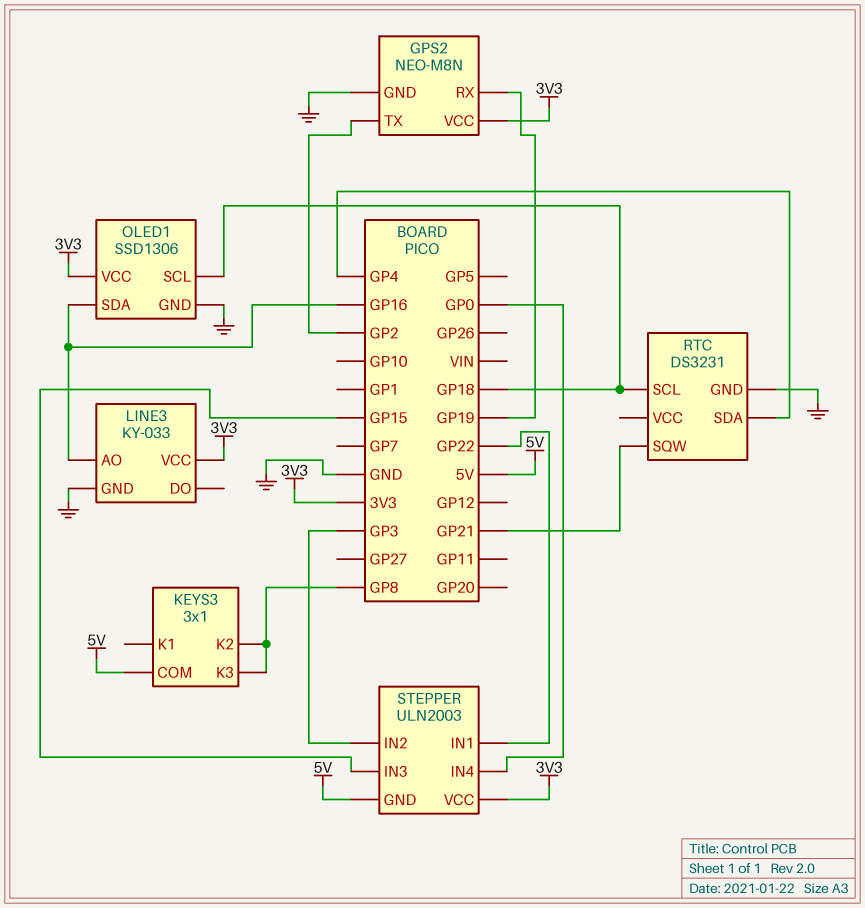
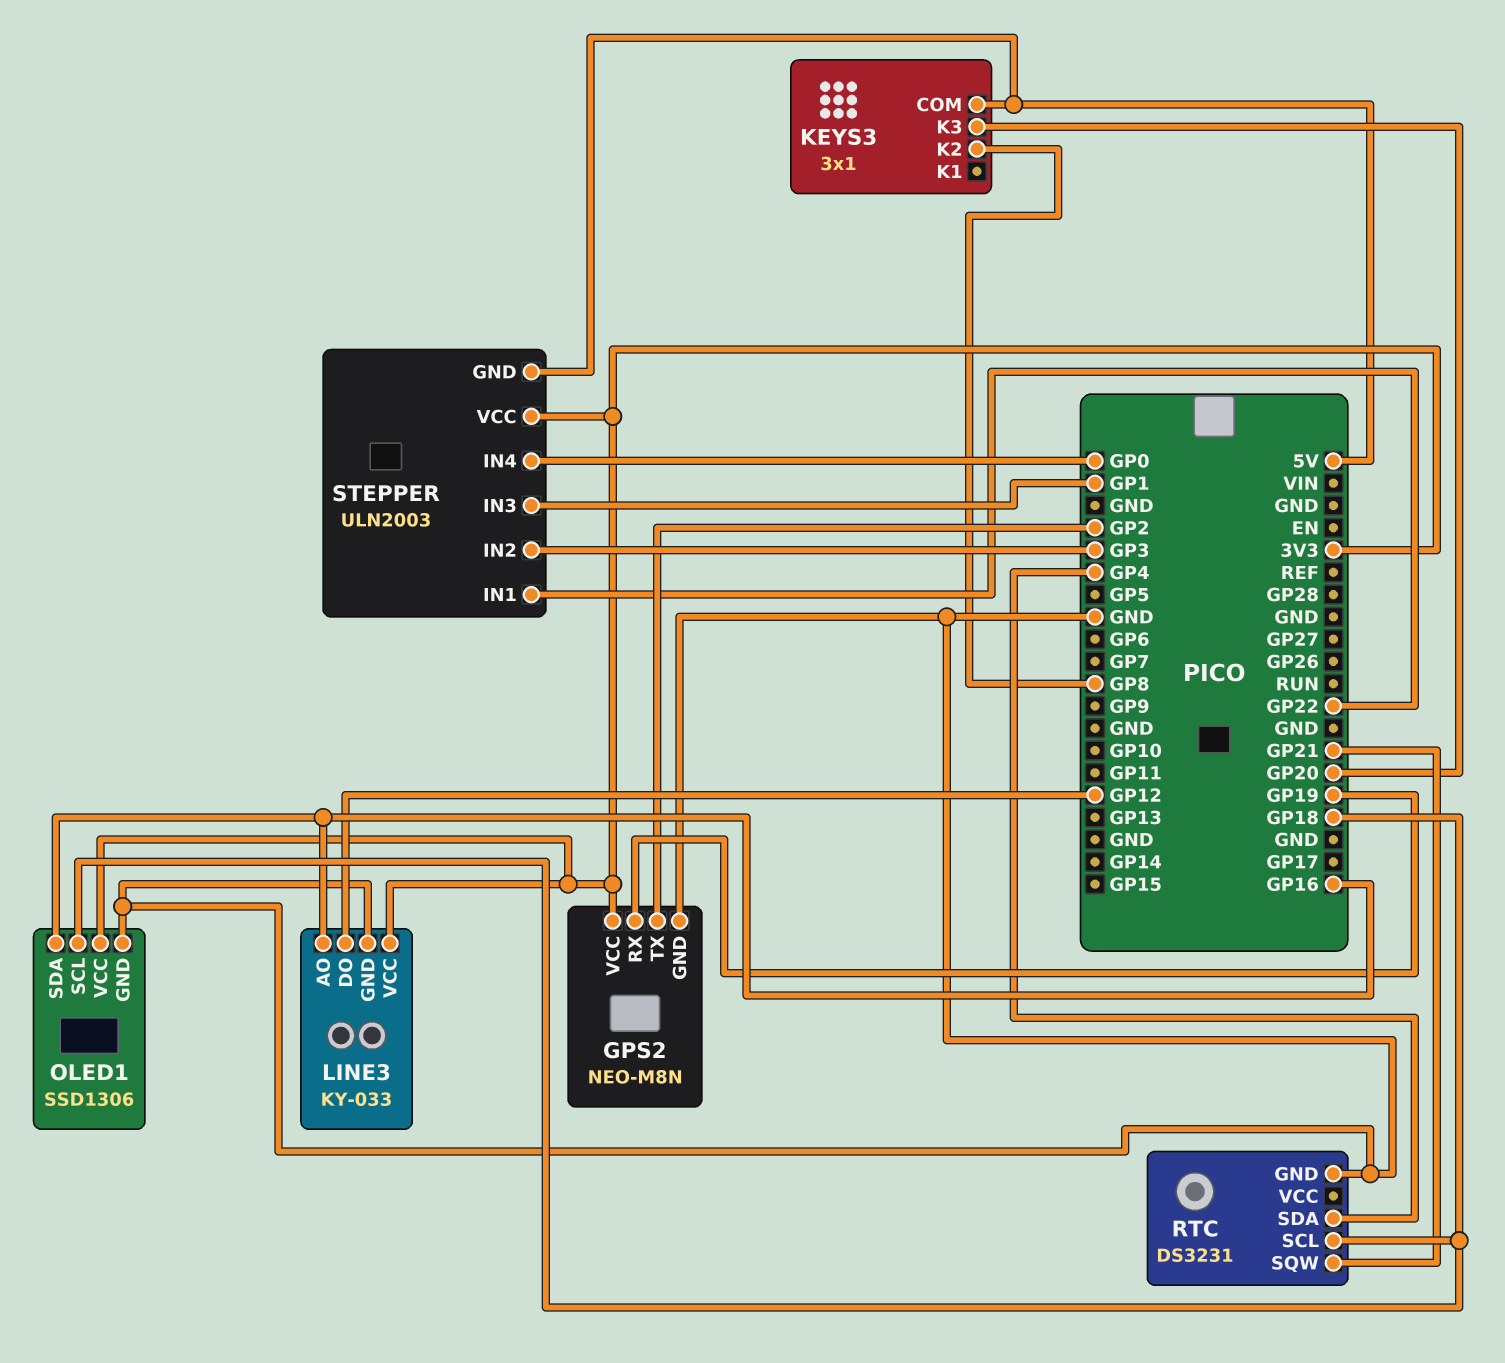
KEYS3 pin K3: GP8 -> GP20
LINE3 pin DO: none -> GP12
STEPPER pin IN3: GP15 -> GP1

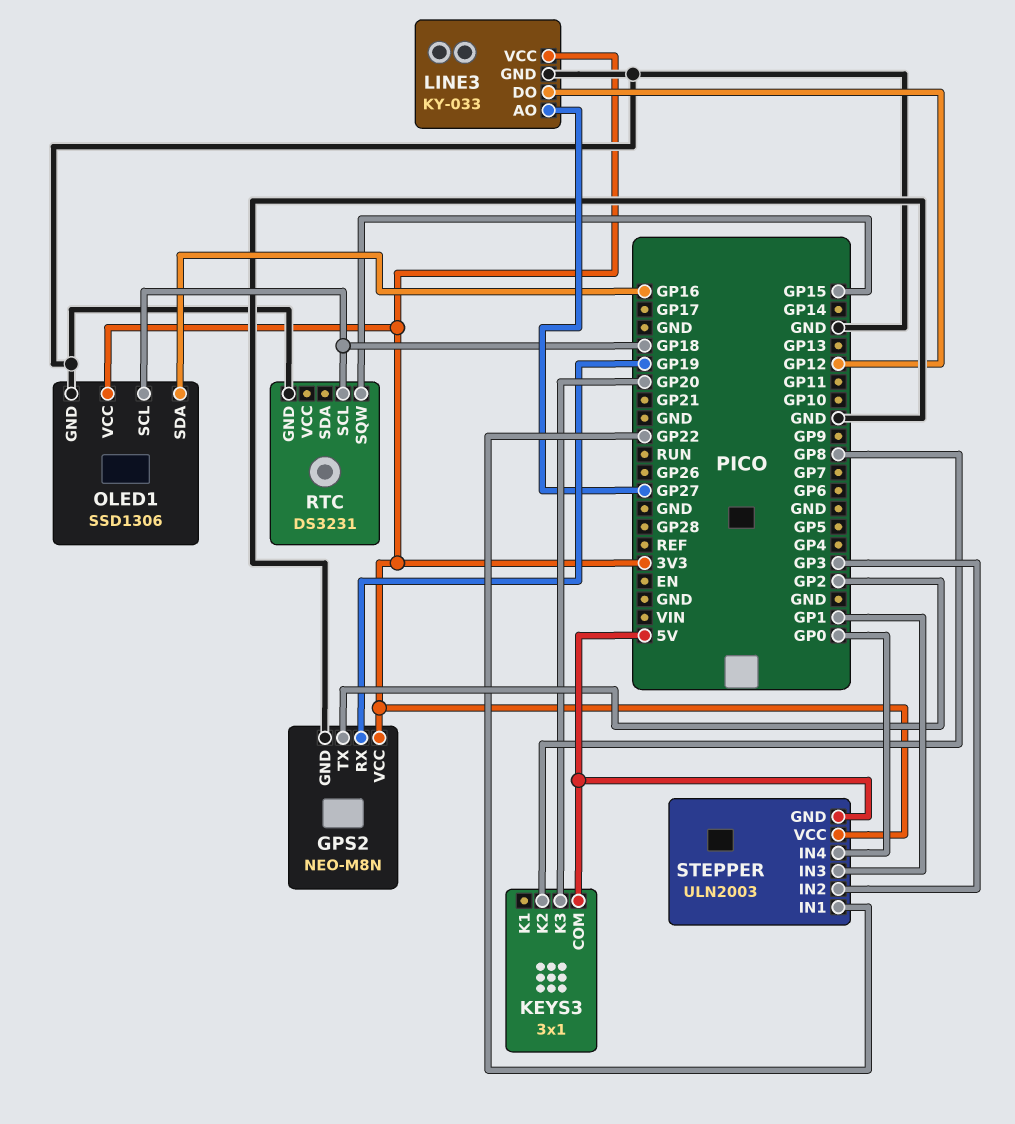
LINE3 pin AO: GP16 -> GP27
RTC pin SDA: GP4 -> none
RTC pin SQW: GP21 -> GP15

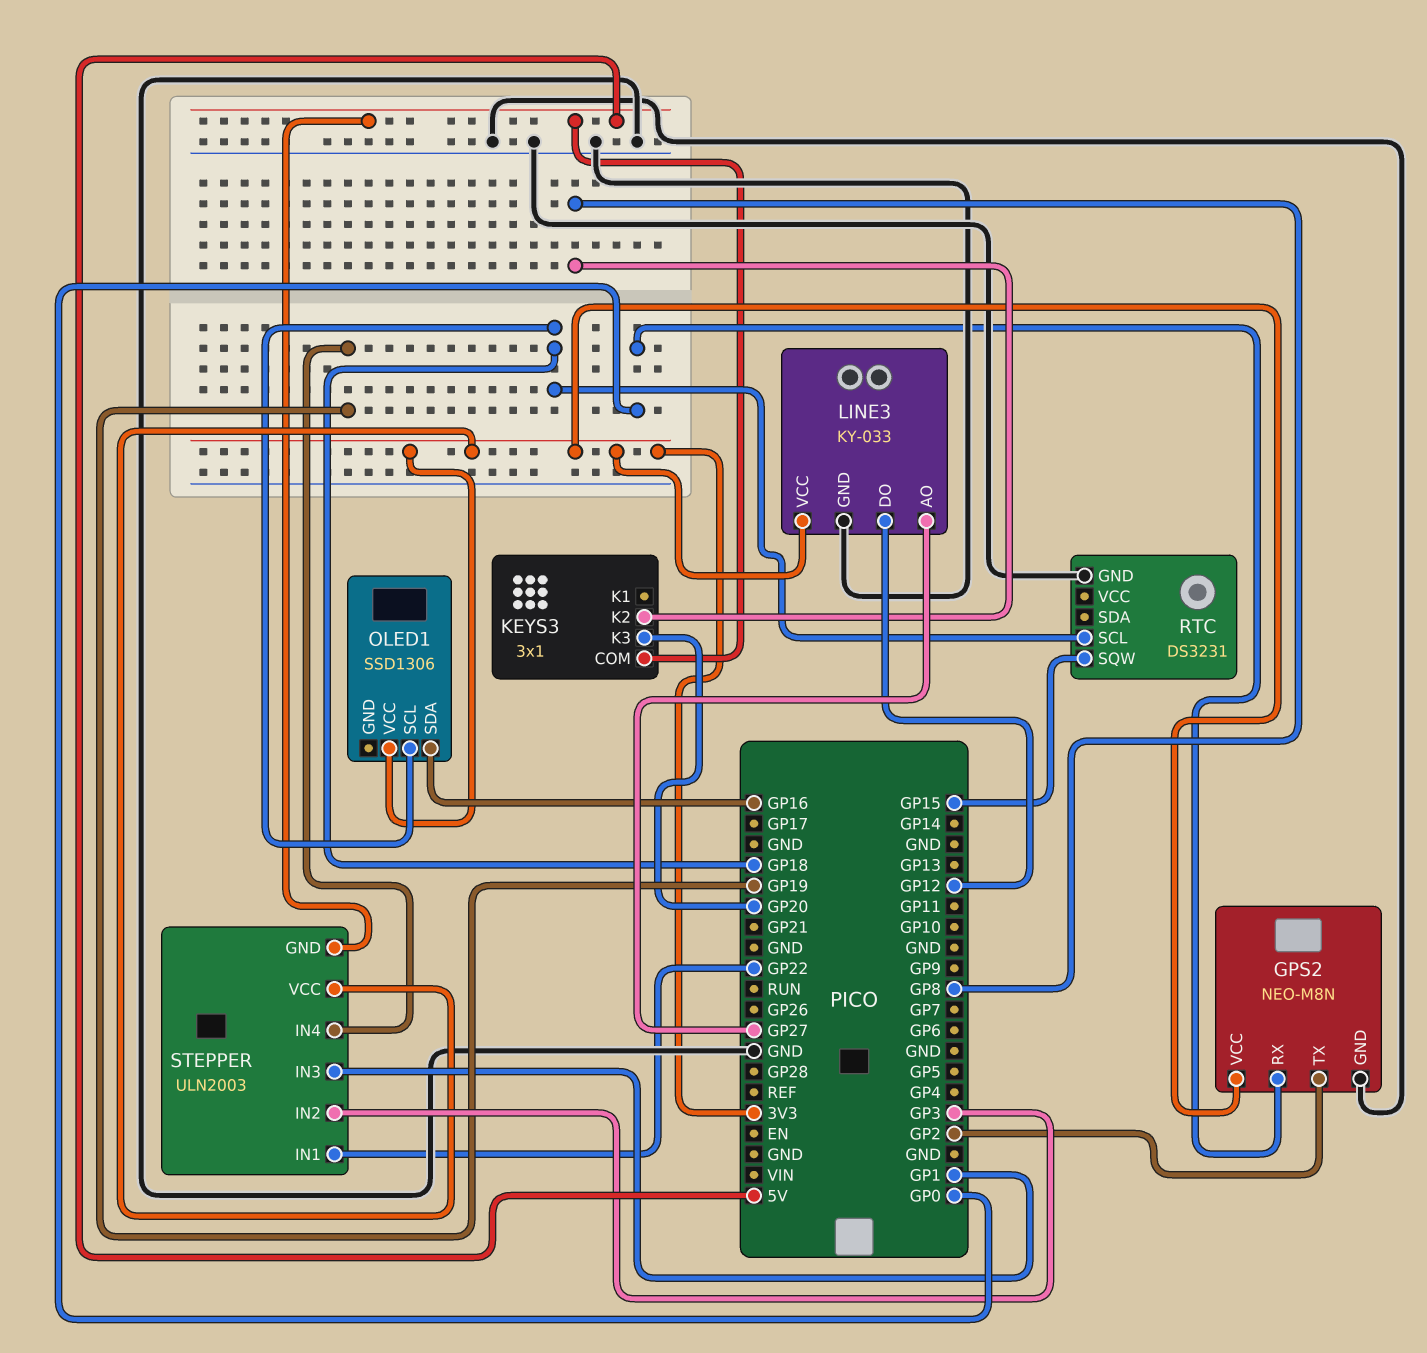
GPS2 pin RX: GP19 -> GP0
OLED1 pin GND: GND -> none
STEPPER pin IN4: GP0 -> GP19

